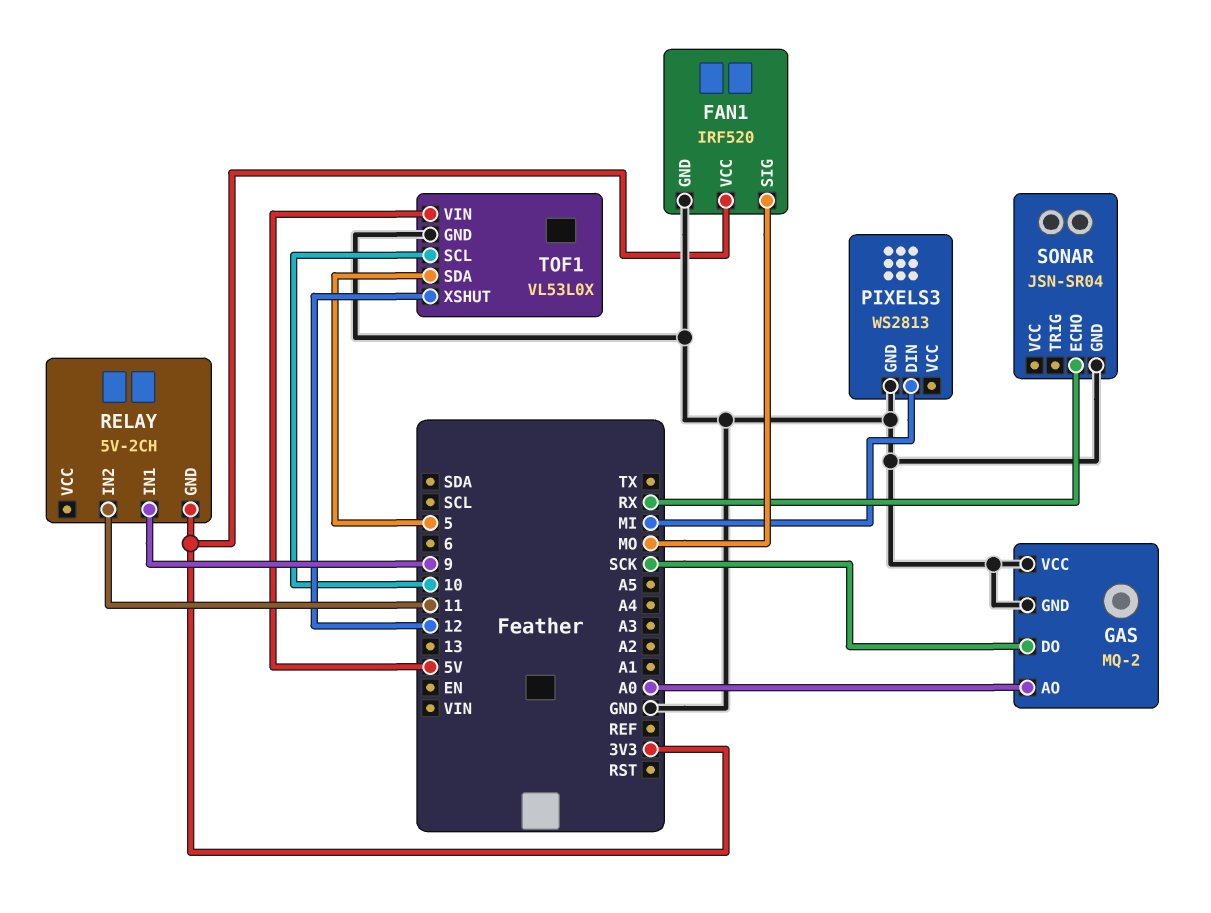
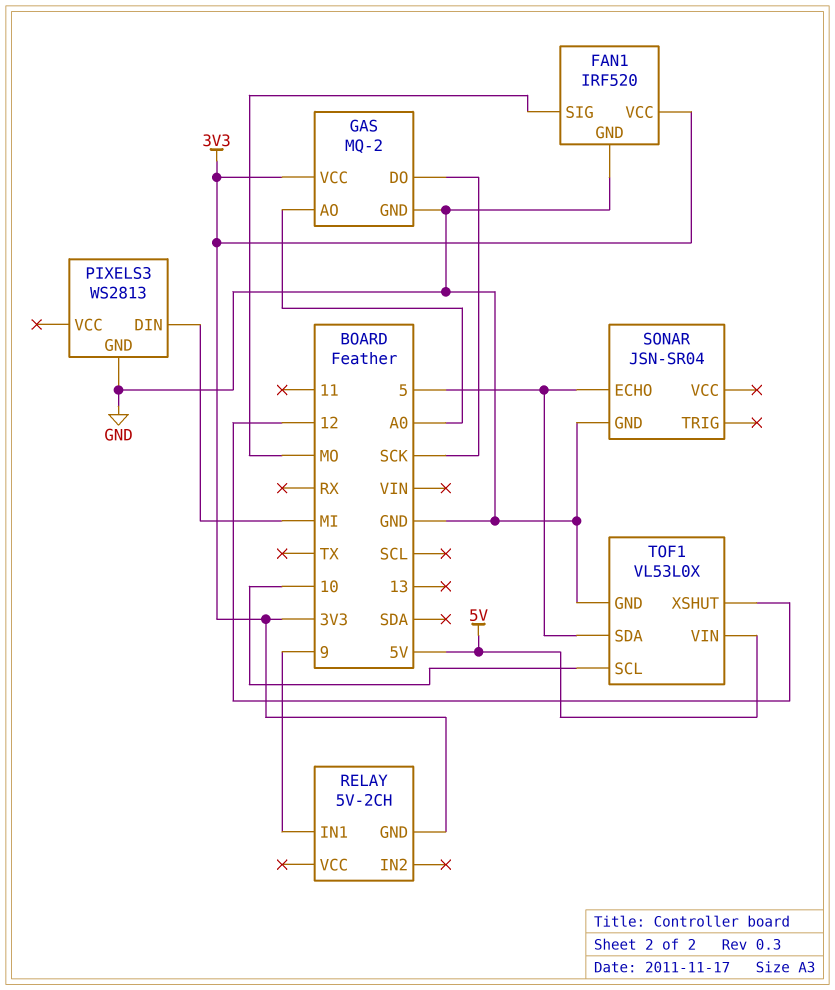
GAS pin VCC: GND -> 3V3
RELAY pin IN2: 11 -> none
SONAR pin ECHO: RX -> 5

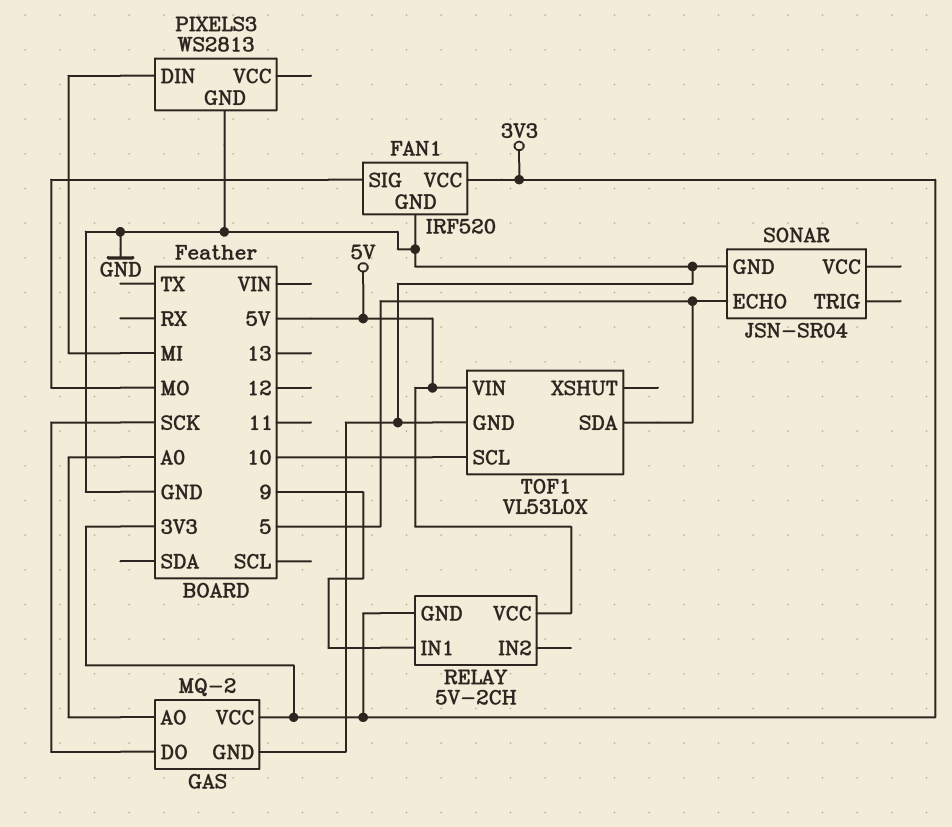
RELAY pin VCC: none -> 5V
TOF1 pin XSHUT: 12 -> none

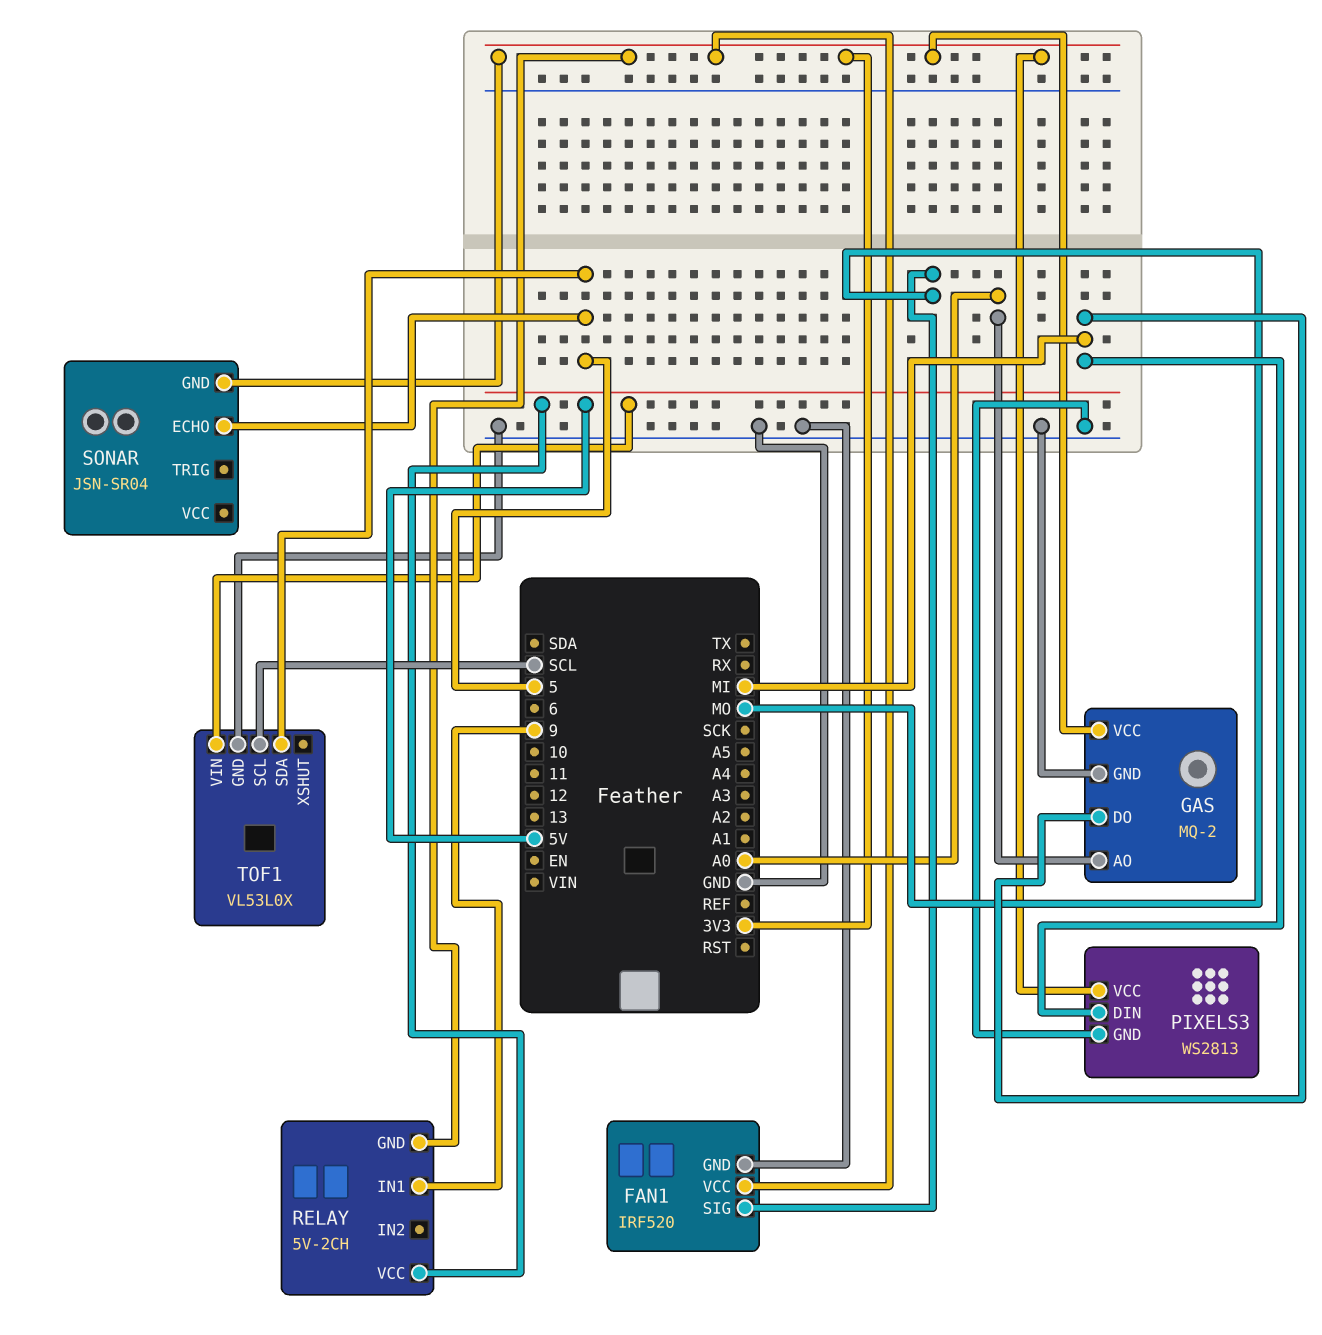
GAS pin DO: SCK -> MI
PIXELS3 pin VCC: none -> 3V3
SONAR pin GND: GND -> 3V3
TOF1 pin SCL: 10 -> SCL

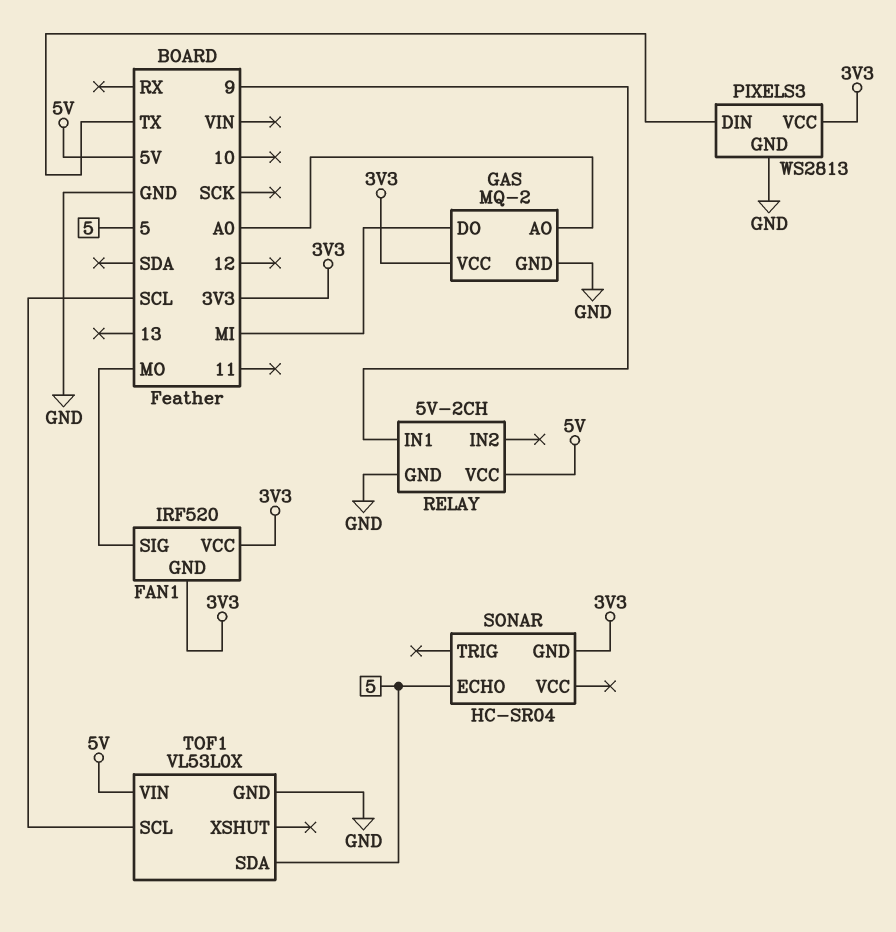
FAN1 pin GND: GND -> 3V3
PIXELS3 pin DIN: MI -> TX
RELAY pin GND: 3V3 -> GND
SONAR: JSN-SR04 -> HC-SR04

